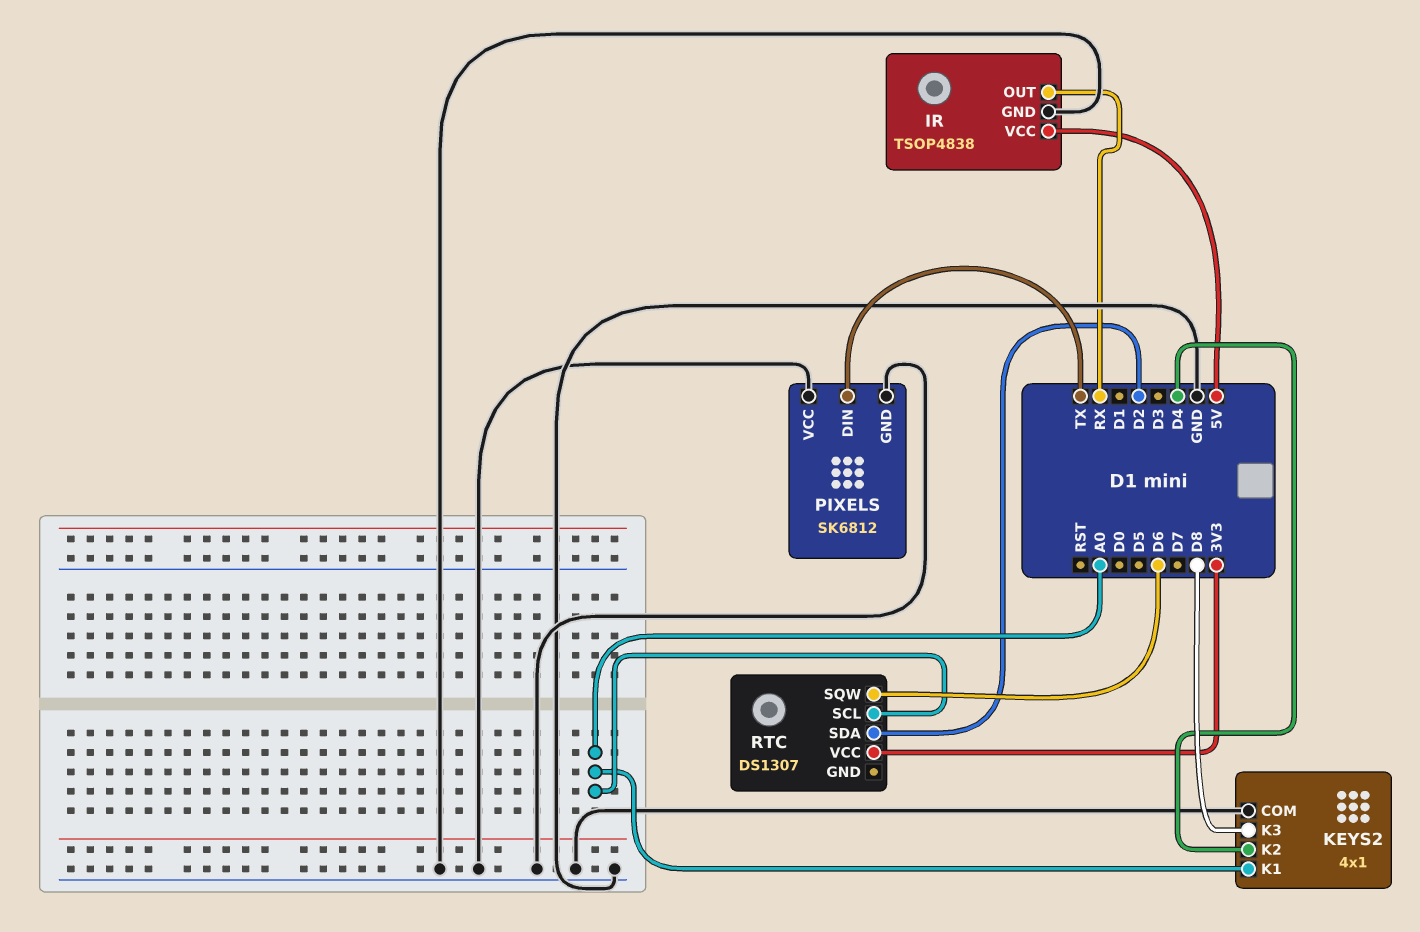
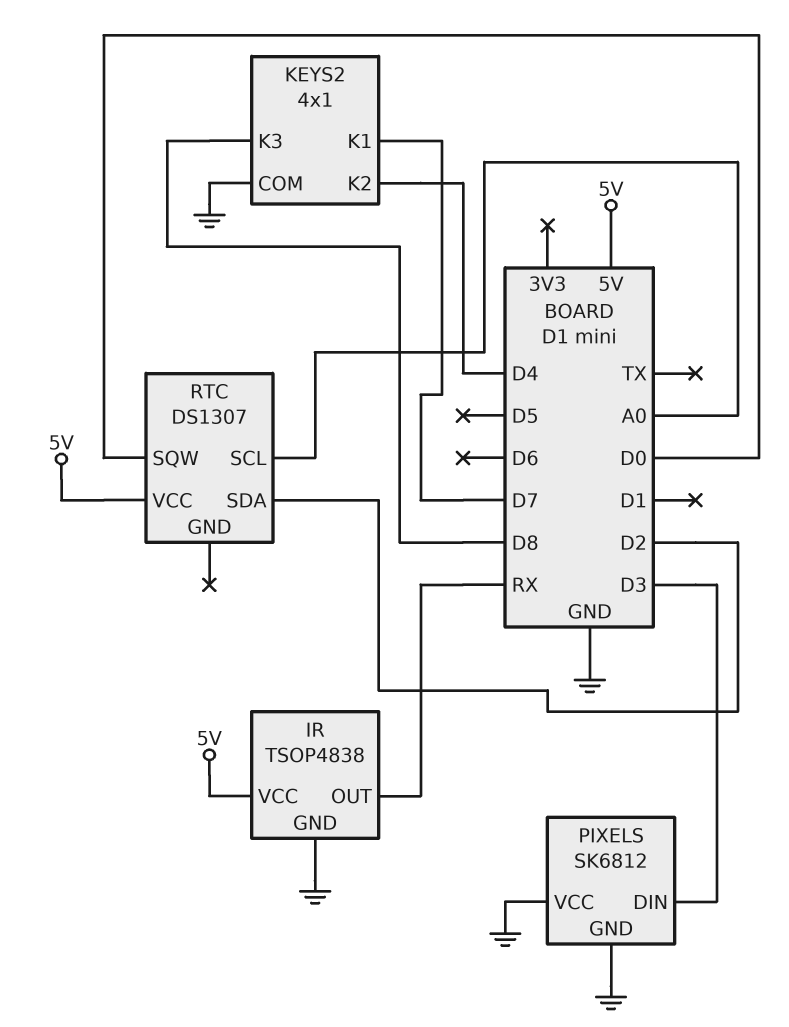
KEYS2 pin K1: A0 -> D7
PIXELS pin DIN: TX -> D3
RTC pin SQW: D6 -> D0
RTC pin VCC: 3V3 -> 5V

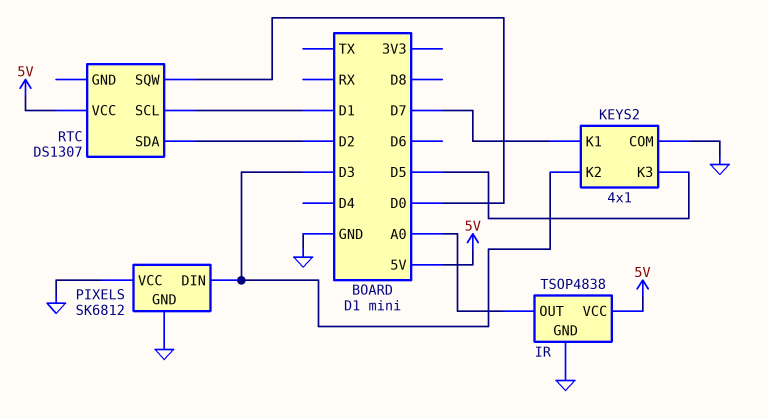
IR pin OUT: RX -> A0
KEYS2 pin K2: D4 -> D3
KEYS2 pin K3: D8 -> D5
RTC pin SCL: A0 -> D1

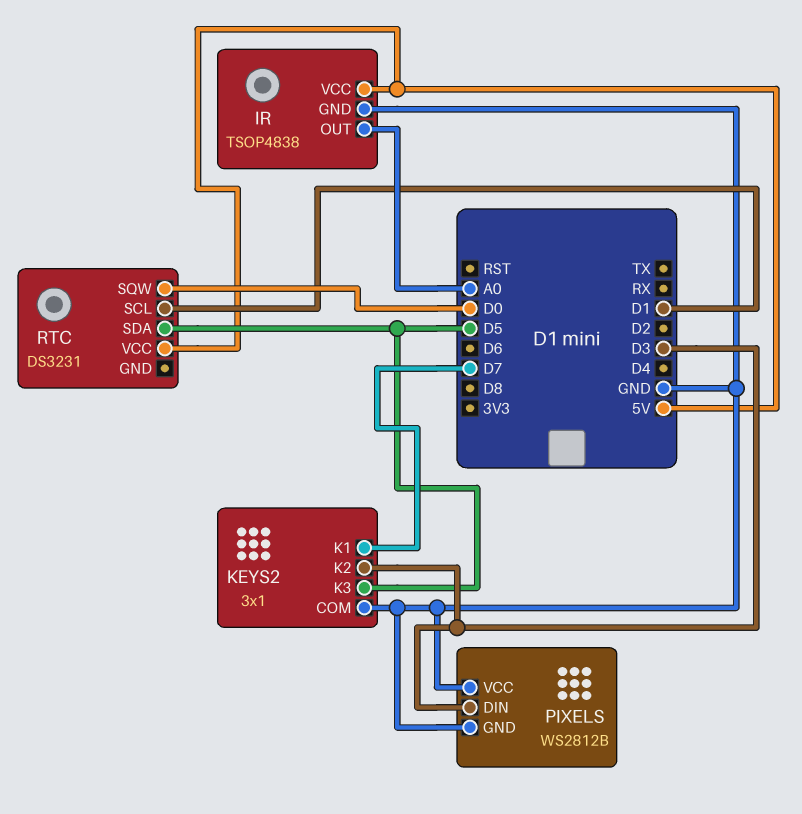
KEYS2: 4x1 -> 3x1
PIXELS: SK6812 -> WS2812B
RTC: DS1307 -> DS3231
RTC pin SDA: D2 -> D5

